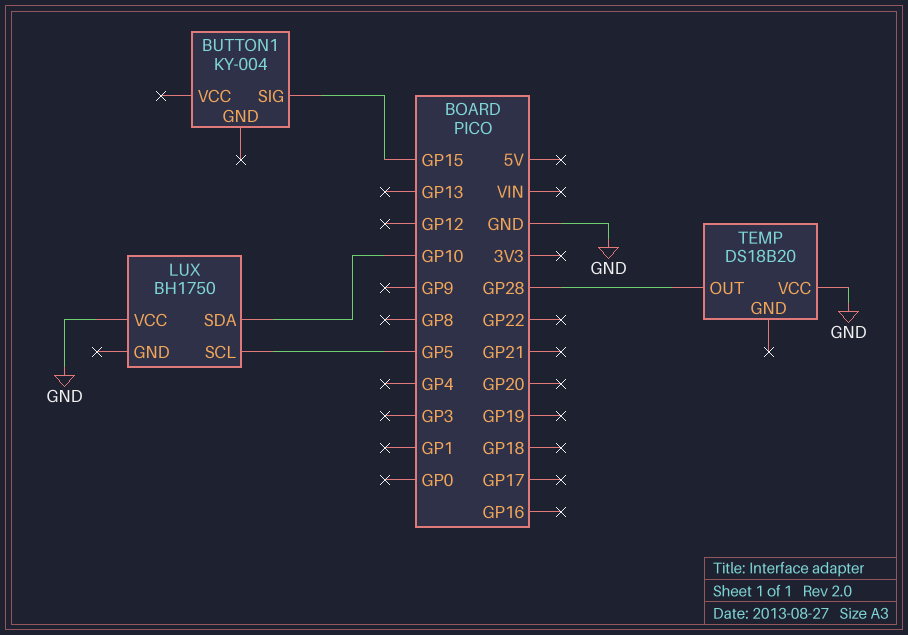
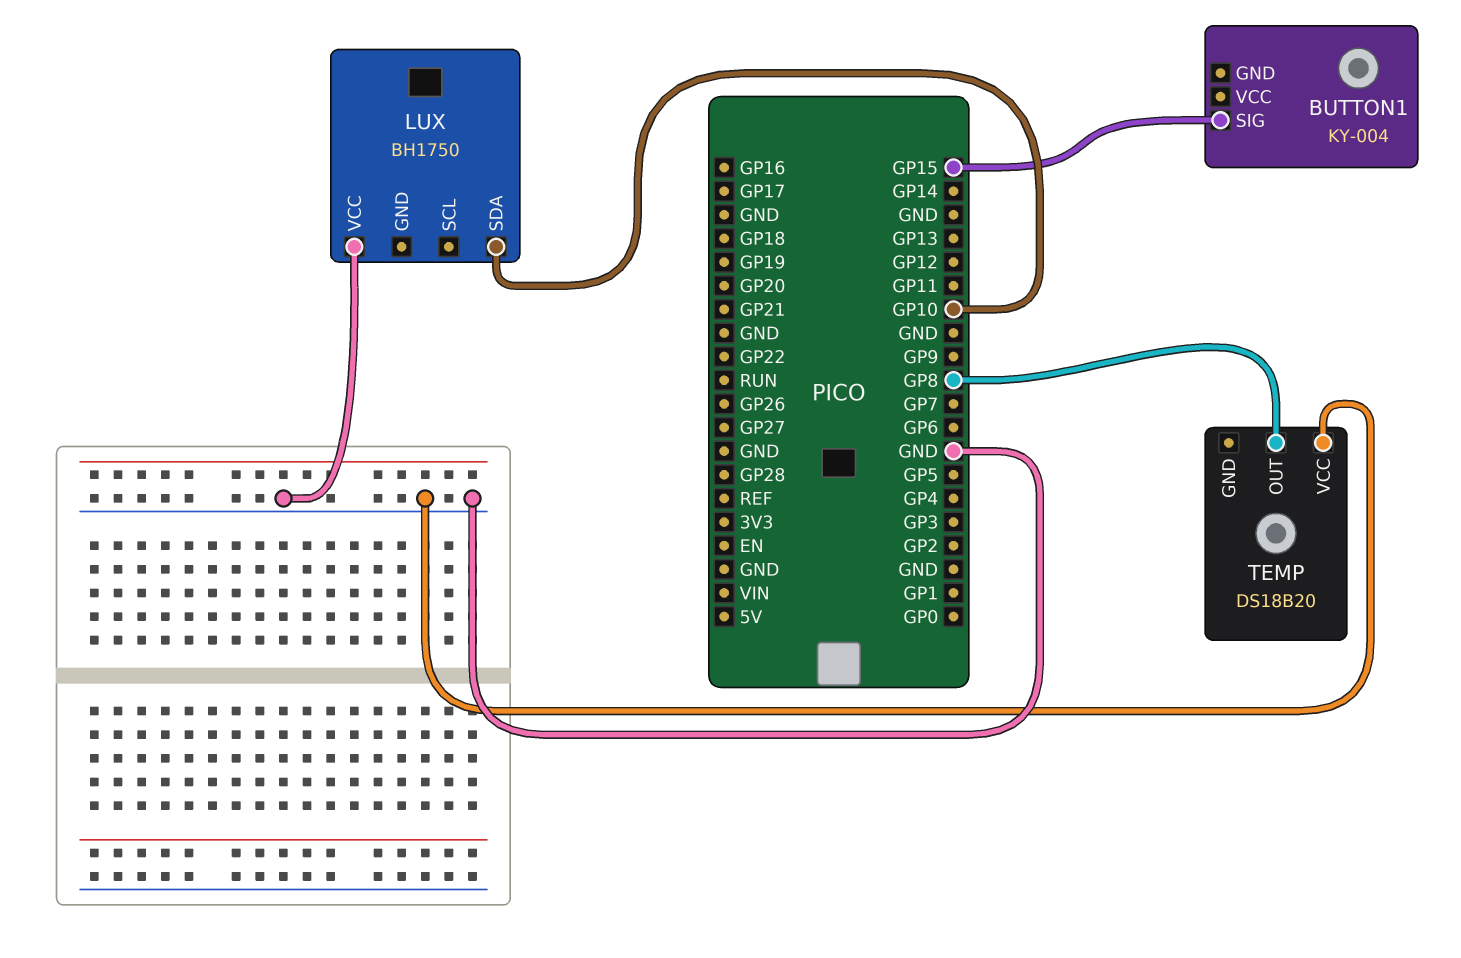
LUX pin SCL: GP5 -> none
TEMP pin OUT: GP28 -> GP8

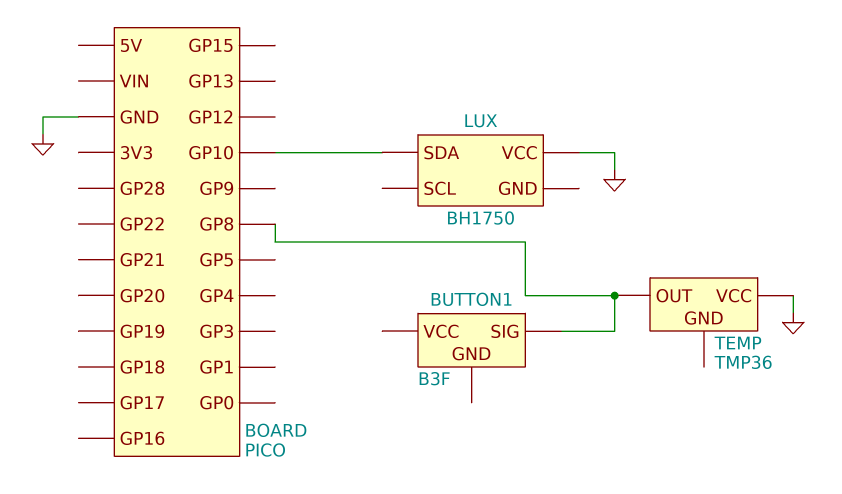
BUTTON1: KY-004 -> B3F
BUTTON1 pin SIG: GP15 -> GP8
TEMP: DS18B20 -> TMP36

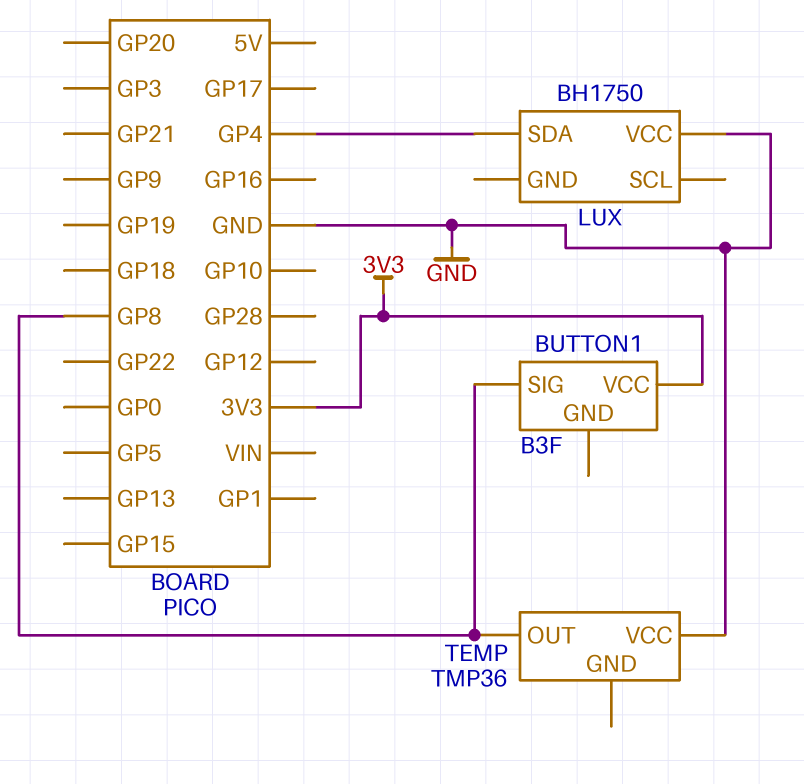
BUTTON1 pin VCC: none -> 3V3
LUX pin SDA: GP10 -> GP4

